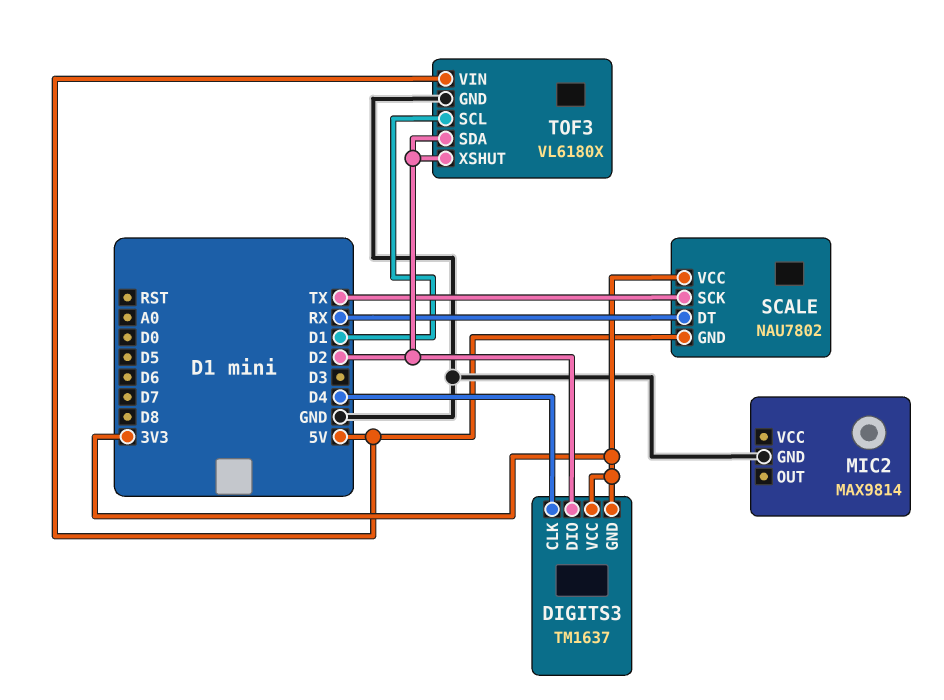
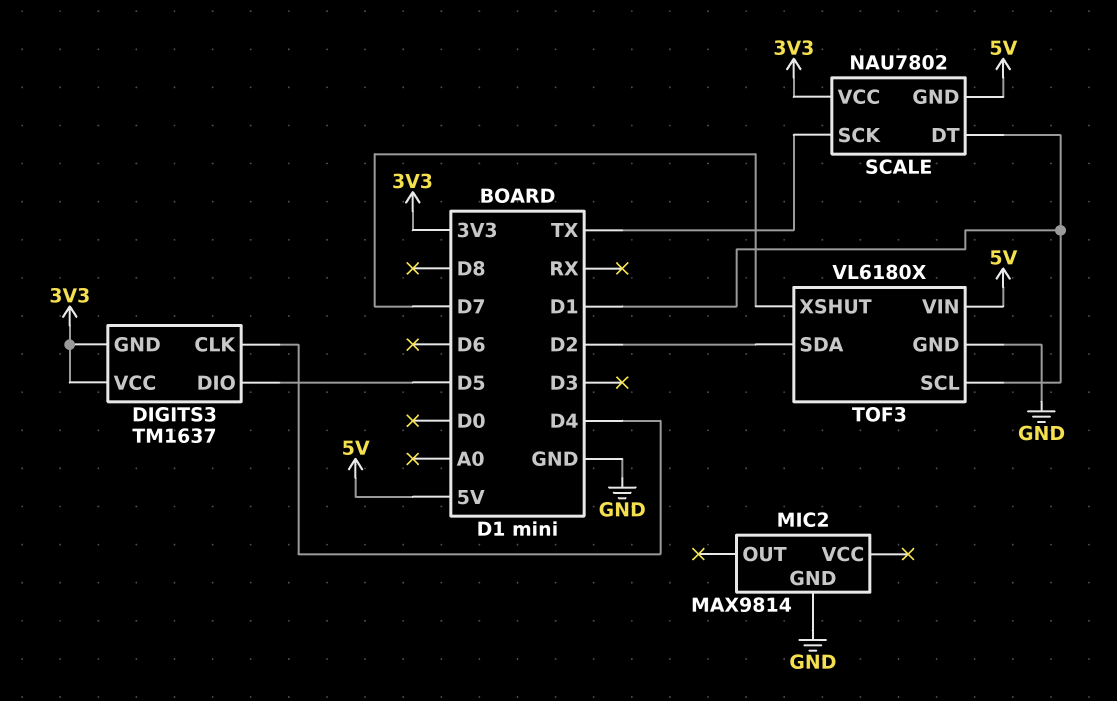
DIGITS3 pin DIO: D2 -> D5
SCALE pin DT: RX -> D1
TOF3 pin XSHUT: D2 -> D7

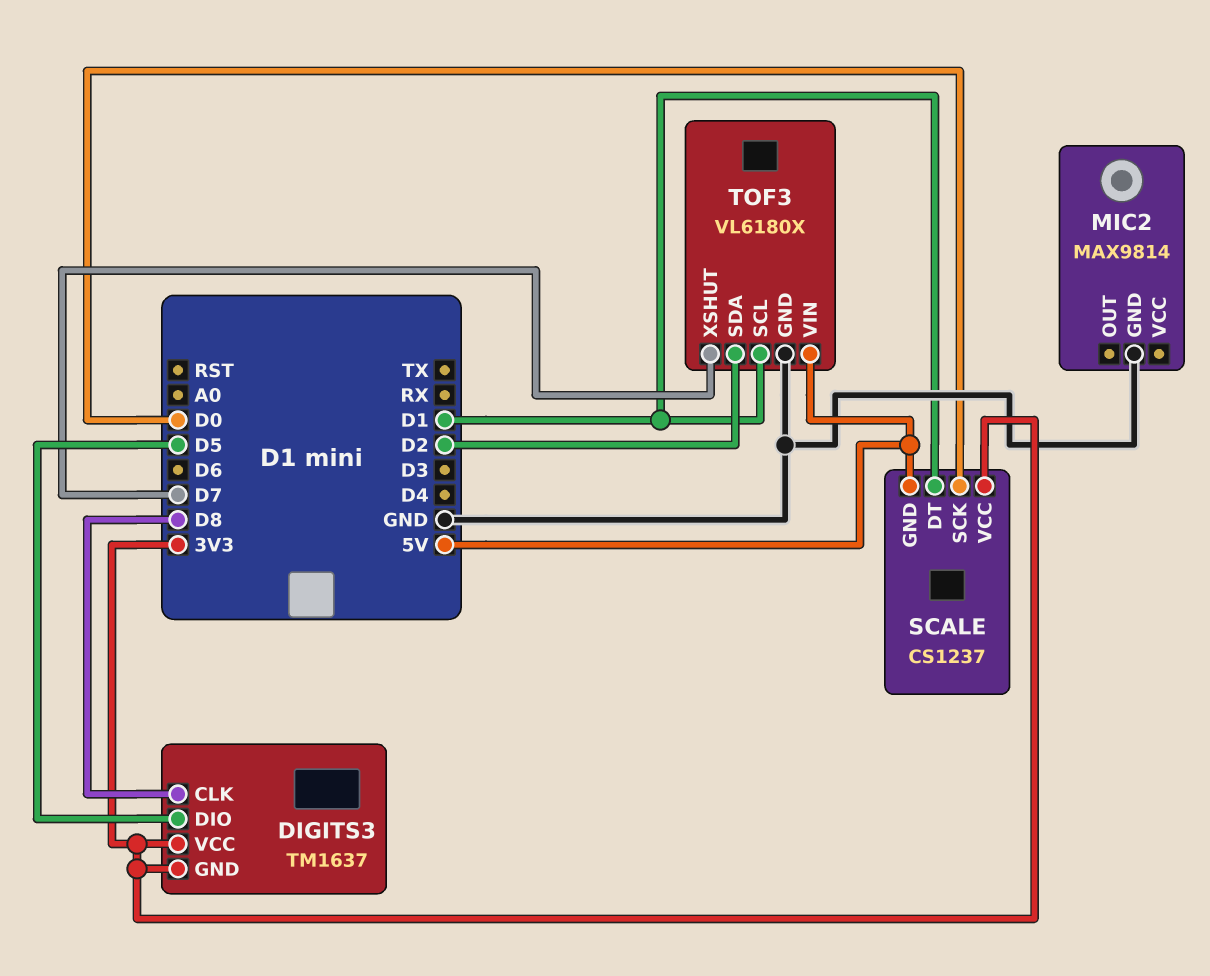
DIGITS3 pin CLK: D4 -> D8
SCALE: NAU7802 -> CS1237
SCALE pin SCK: TX -> D0

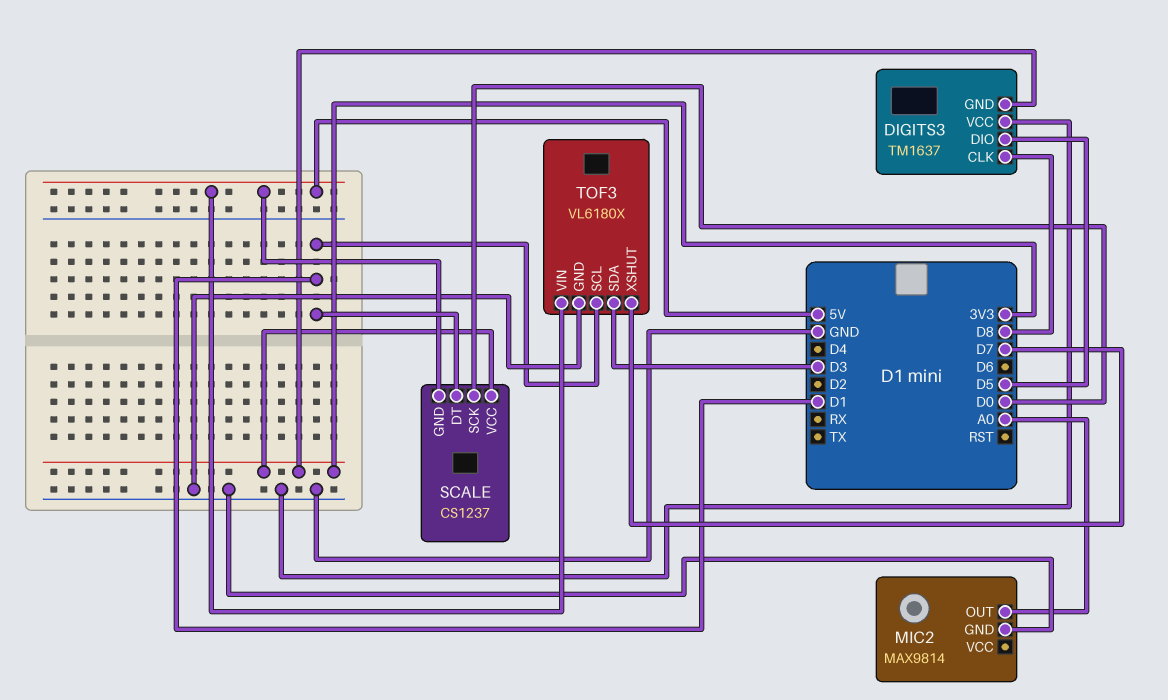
DIGITS3 pin VCC: 3V3 -> GND
MIC2 pin OUT: none -> A0
TOF3 pin SDA: D2 -> D3

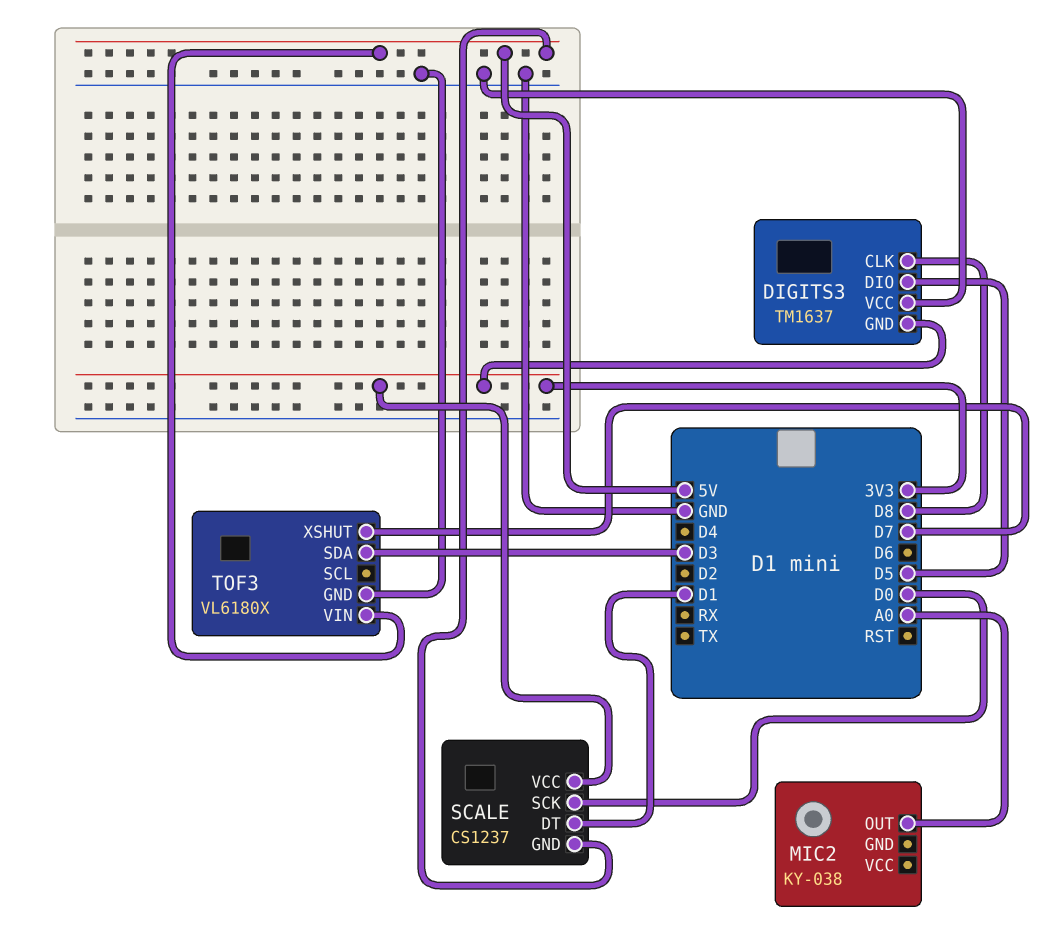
MIC2: MAX9814 -> KY-038
MIC2 pin GND: GND -> none
TOF3 pin SCL: D1 -> none

